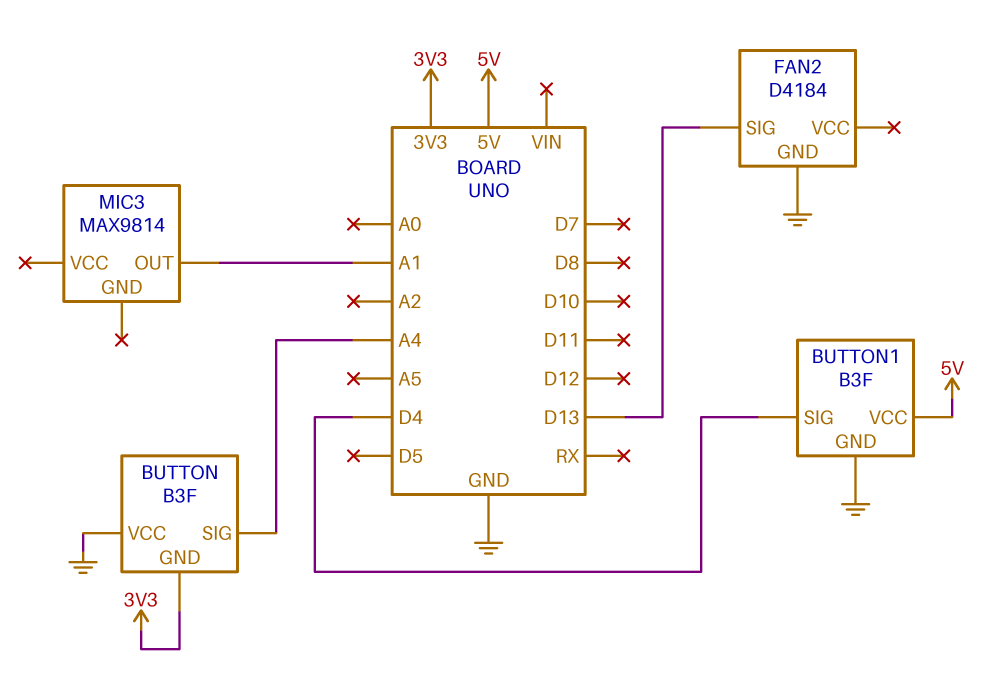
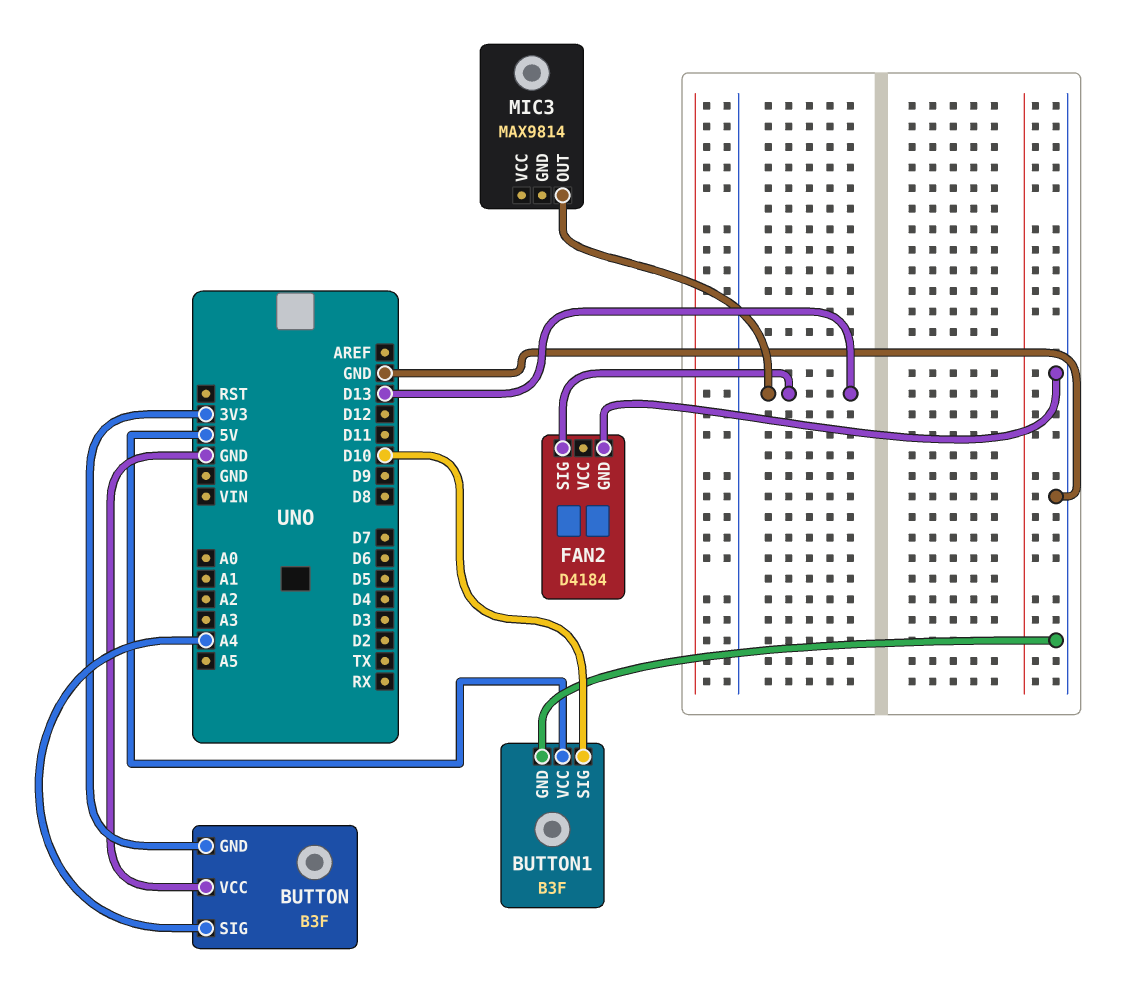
BUTTON1 pin SIG: D4 -> D10
MIC3 pin OUT: A1 -> D13

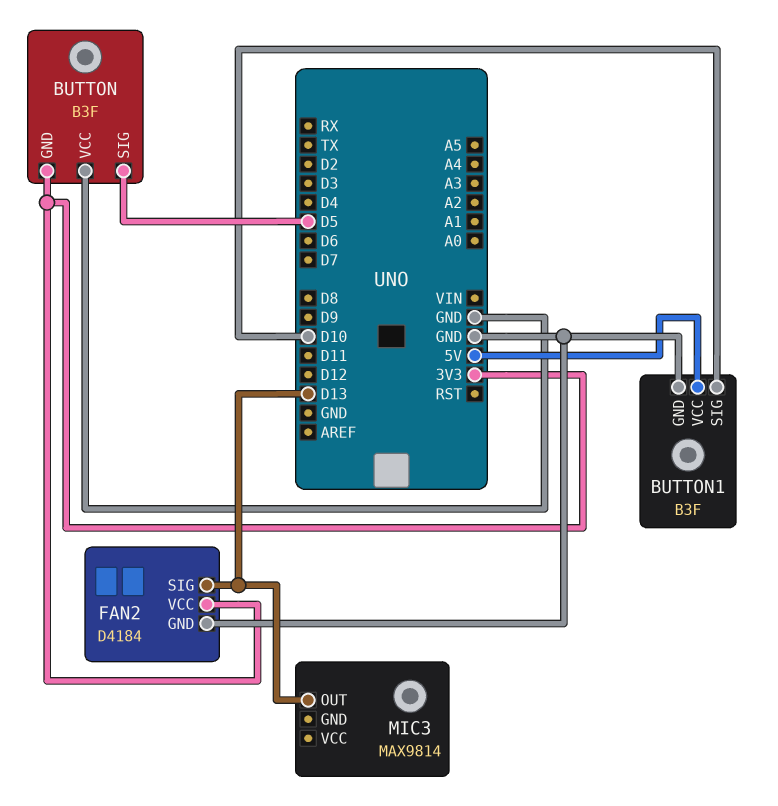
BUTTON pin SIG: A4 -> D5
FAN2 pin VCC: none -> 3V3

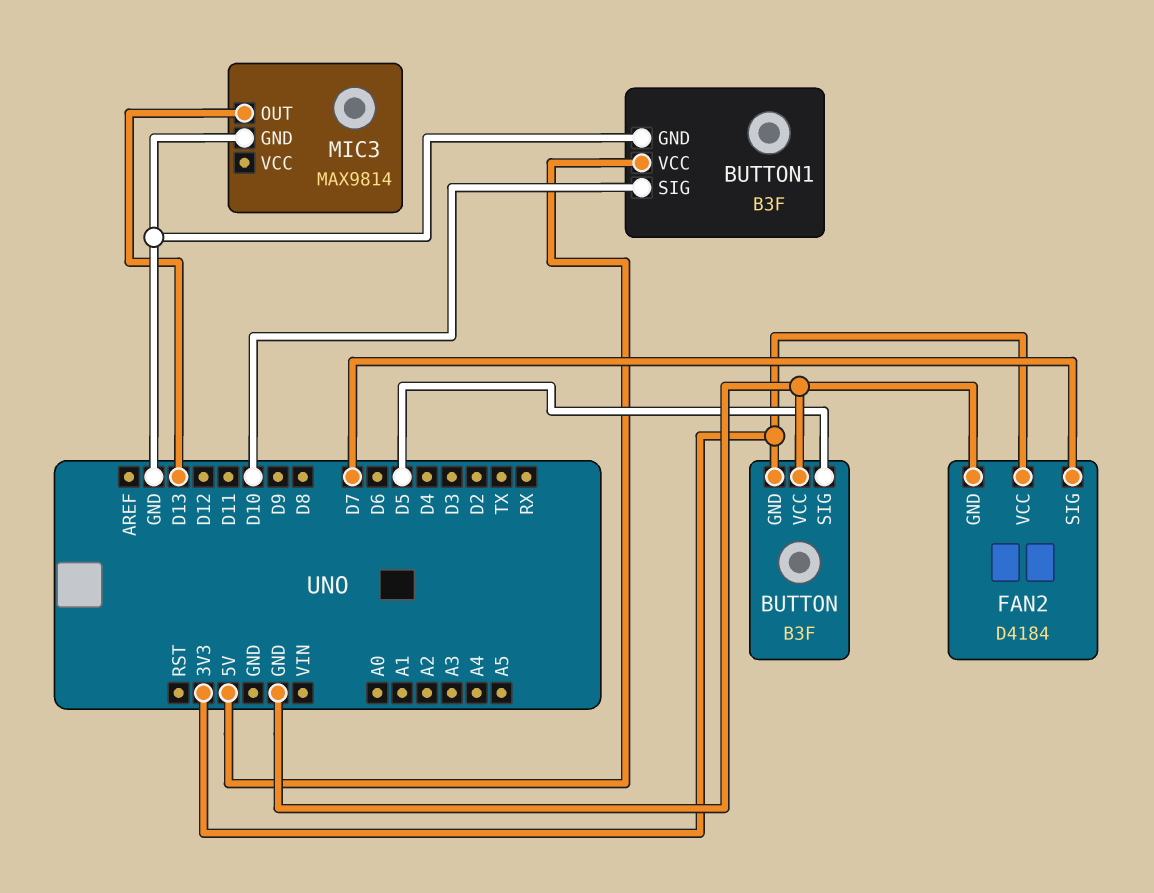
FAN2 pin SIG: D13 -> D7
MIC3 pin GND: none -> GND

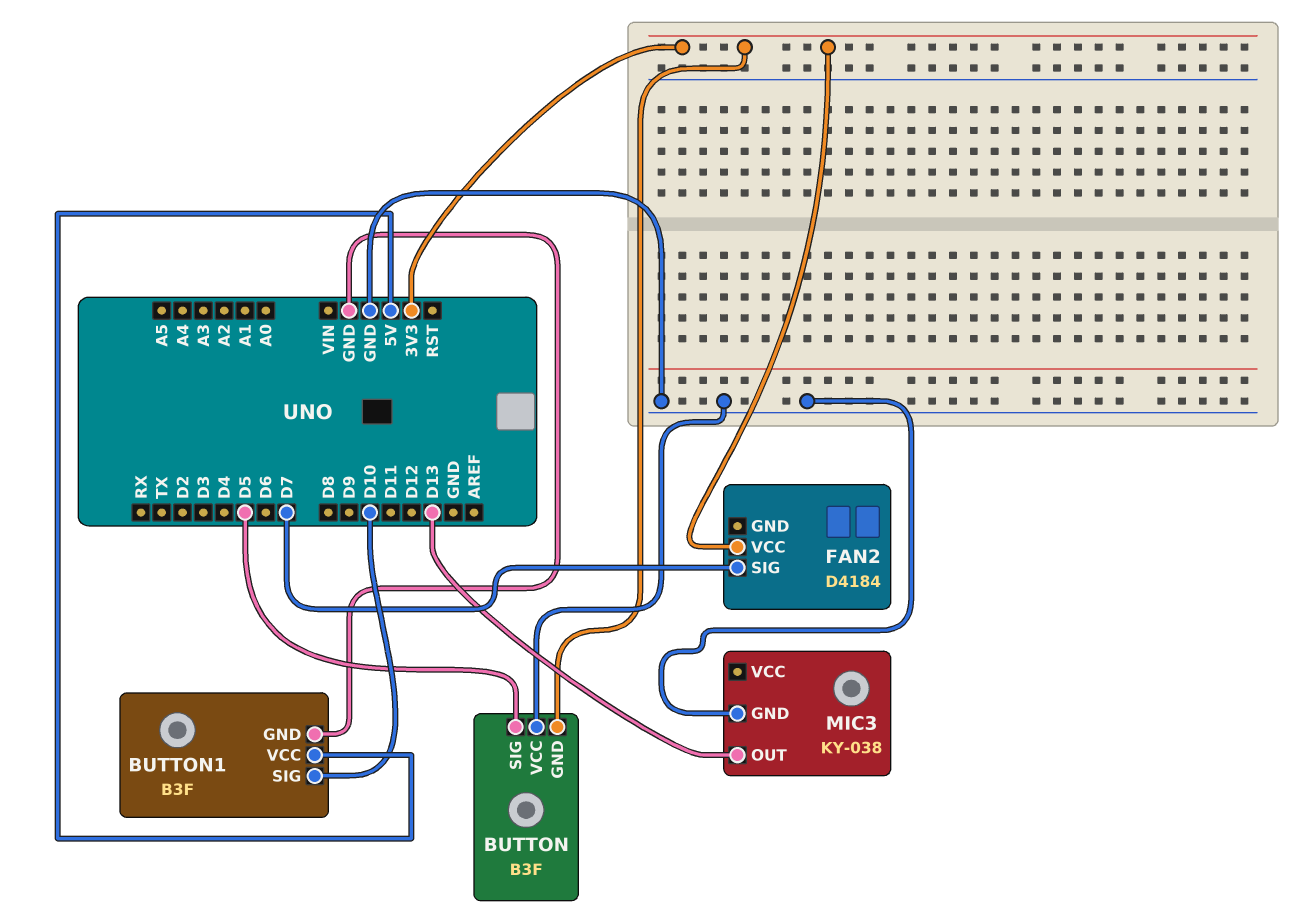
FAN2 pin GND: GND -> none
MIC3: MAX9814 -> KY-038

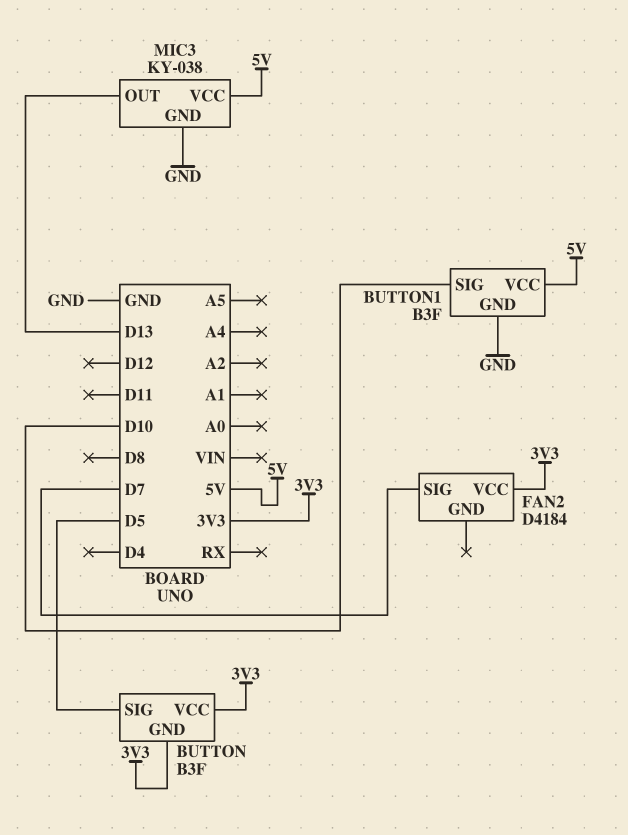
BUTTON pin VCC: GND -> 3V3
MIC3 pin VCC: none -> 5V

